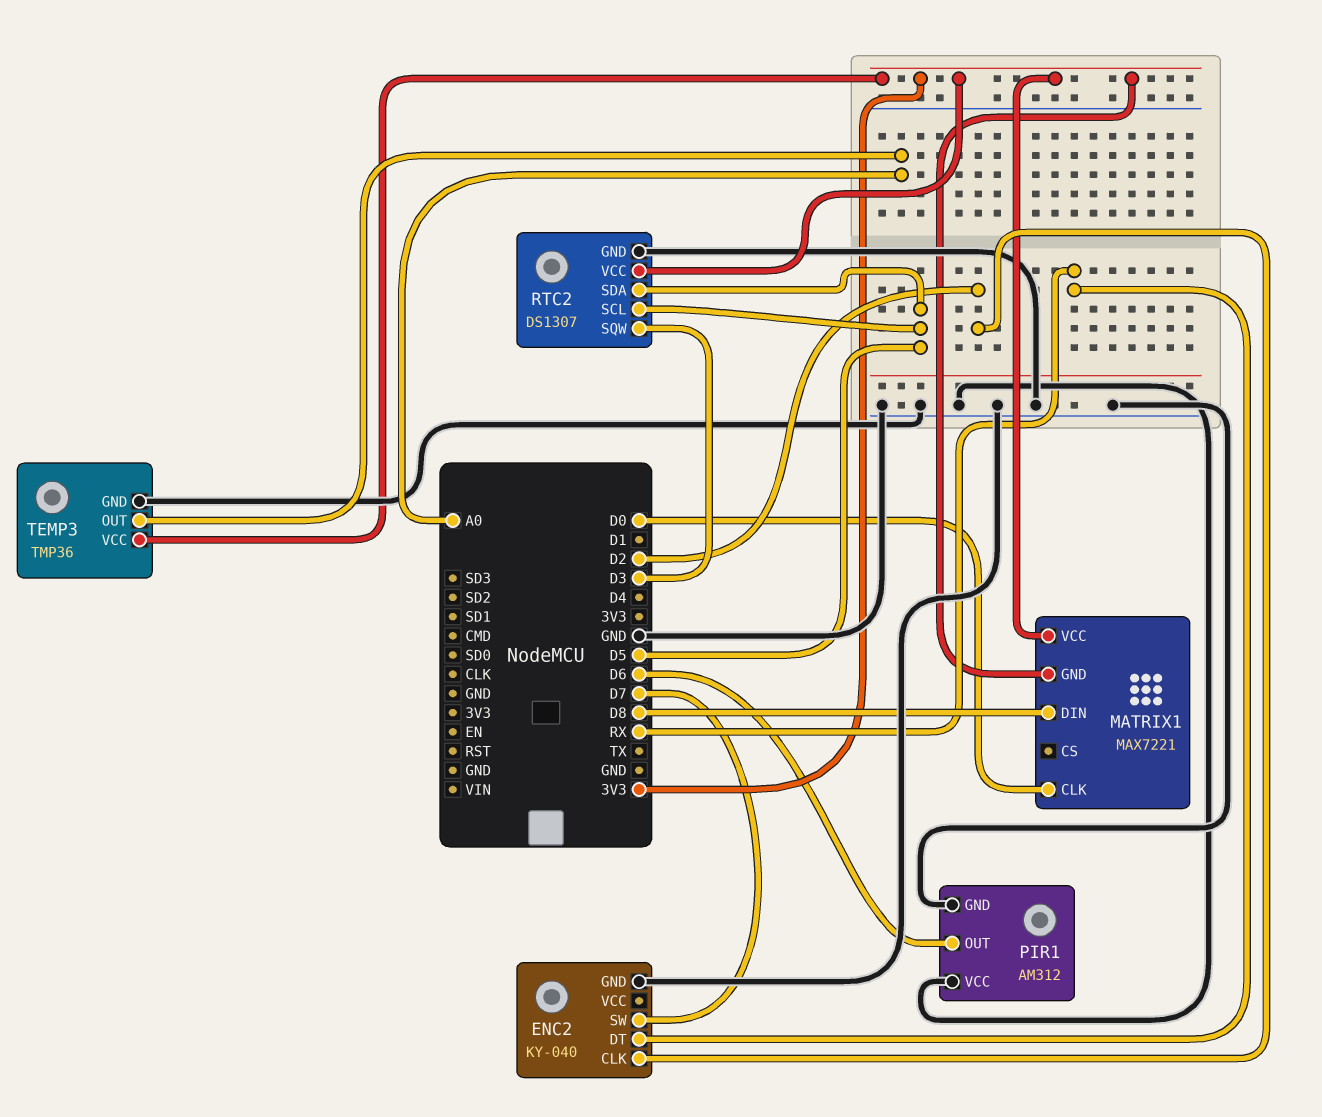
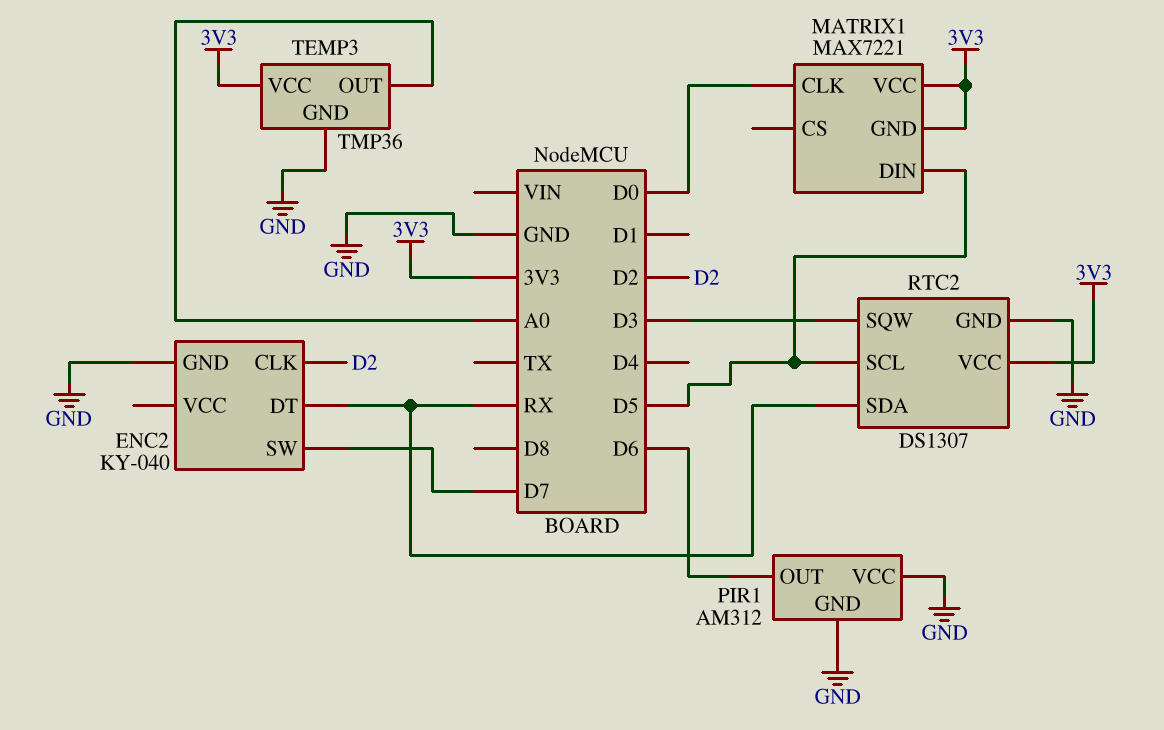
MATRIX1 pin DIN: D8 -> D5
RTC2 pin SDA: D5 -> RX

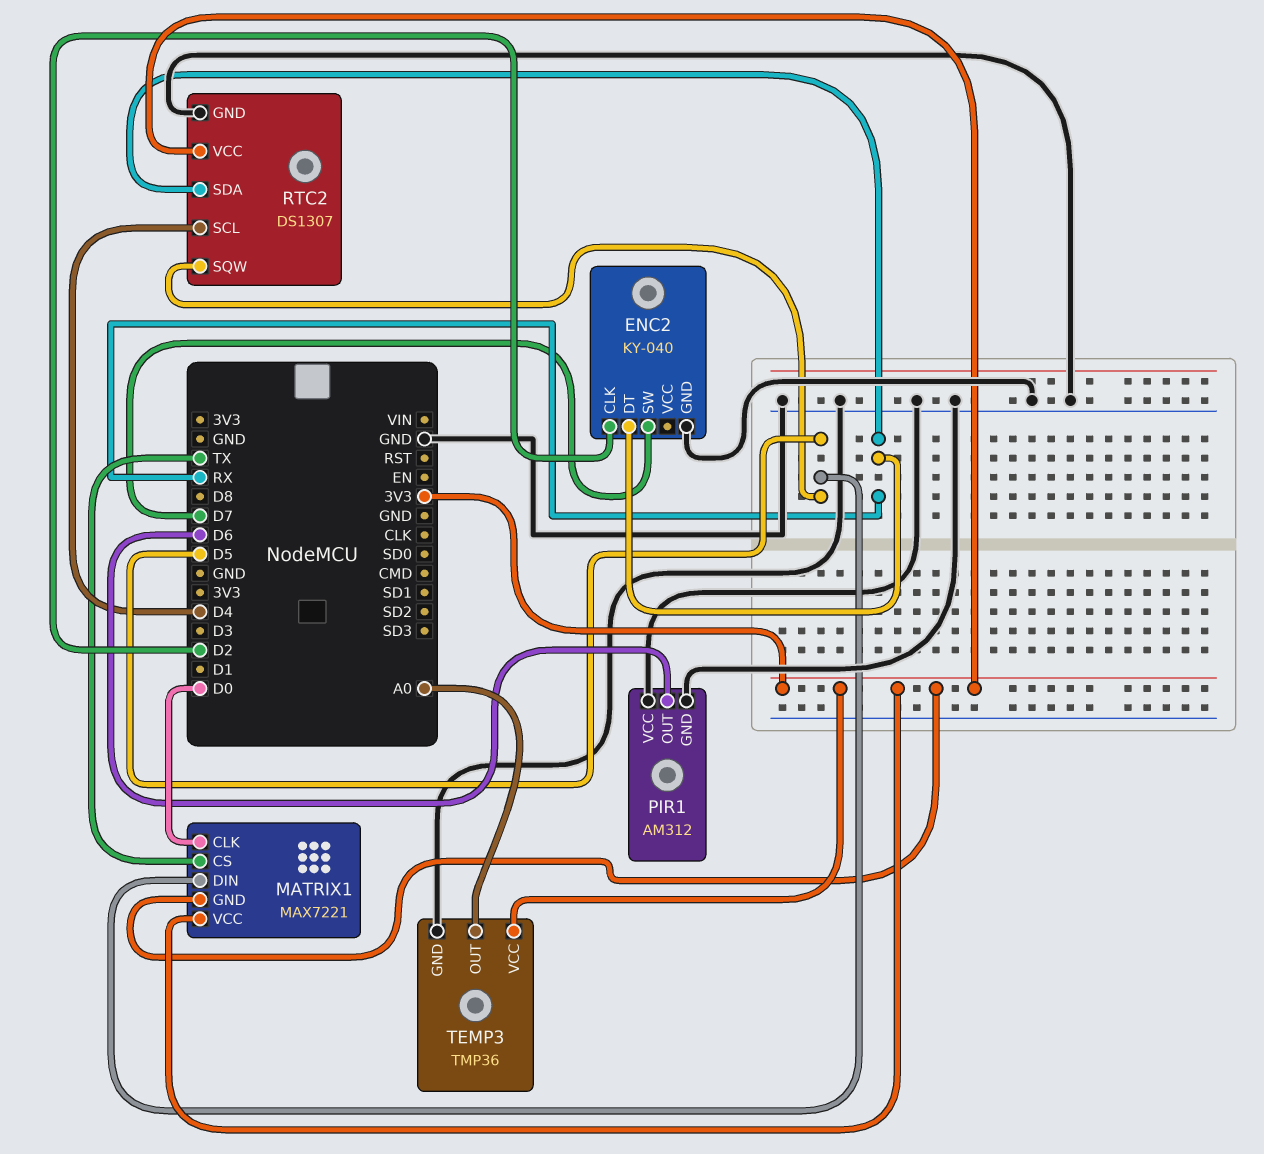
MATRIX1 pin CS: none -> TX
RTC2 pin SCL: D5 -> D4
RTC2 pin SQW: D3 -> D5

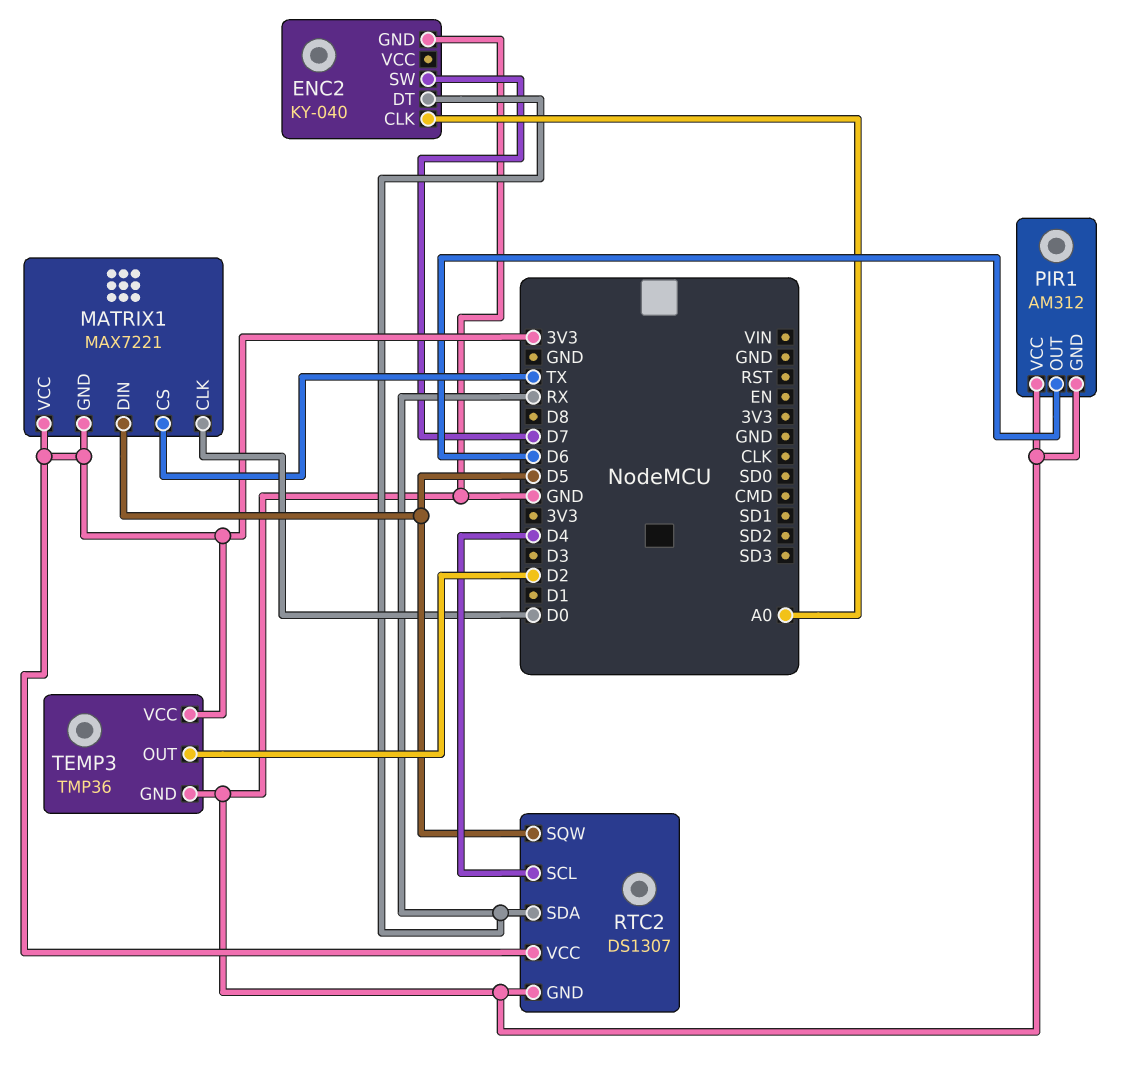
ENC2 pin CLK: D2 -> A0
TEMP3 pin OUT: A0 -> D2

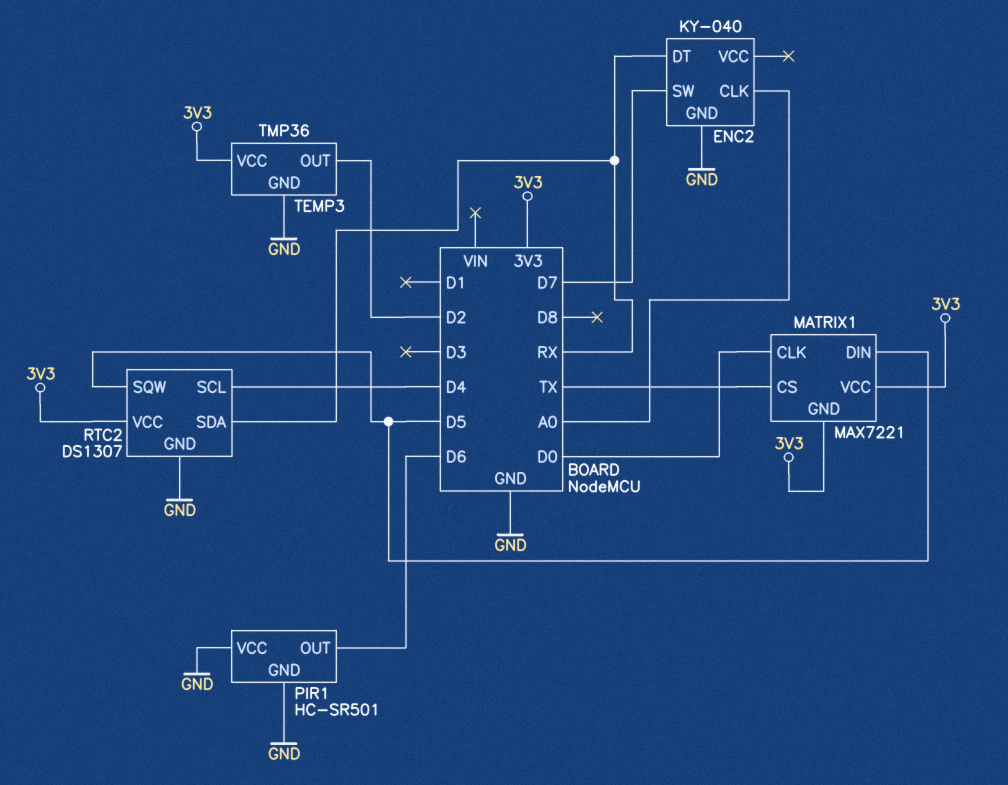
PIR1: AM312 -> HC-SR501

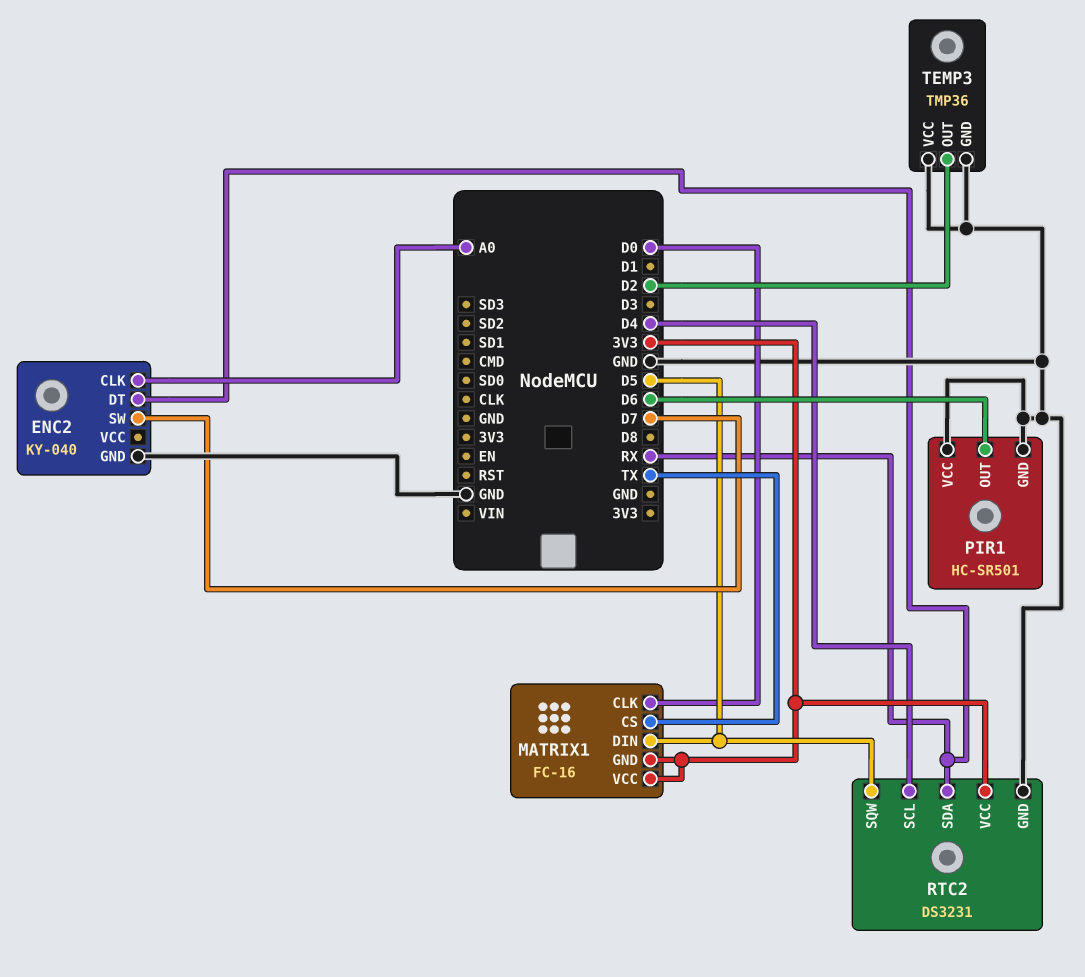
MATRIX1: MAX7221 -> FC-16
RTC2: DS1307 -> DS3231
TEMP3 pin VCC: 3V3 -> GND

